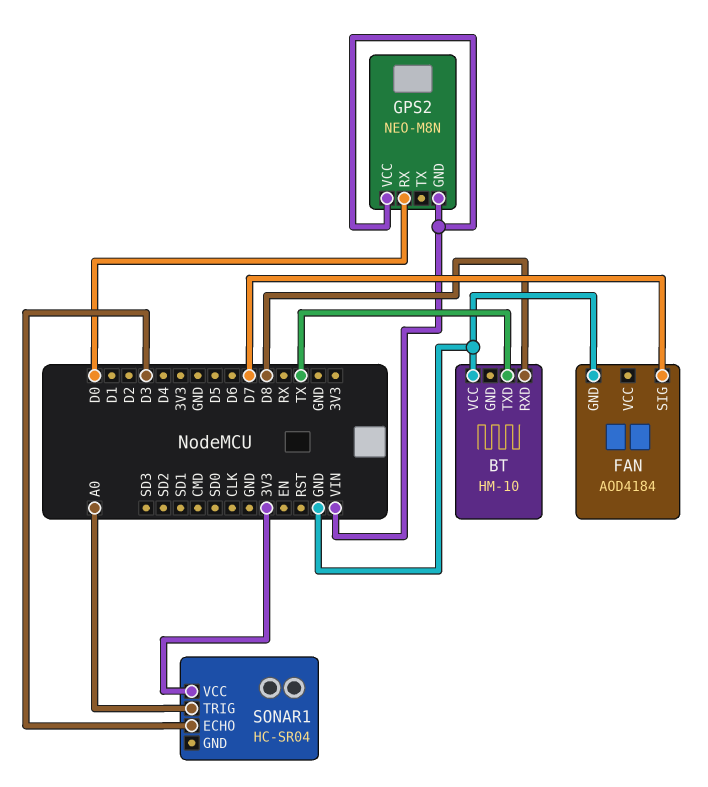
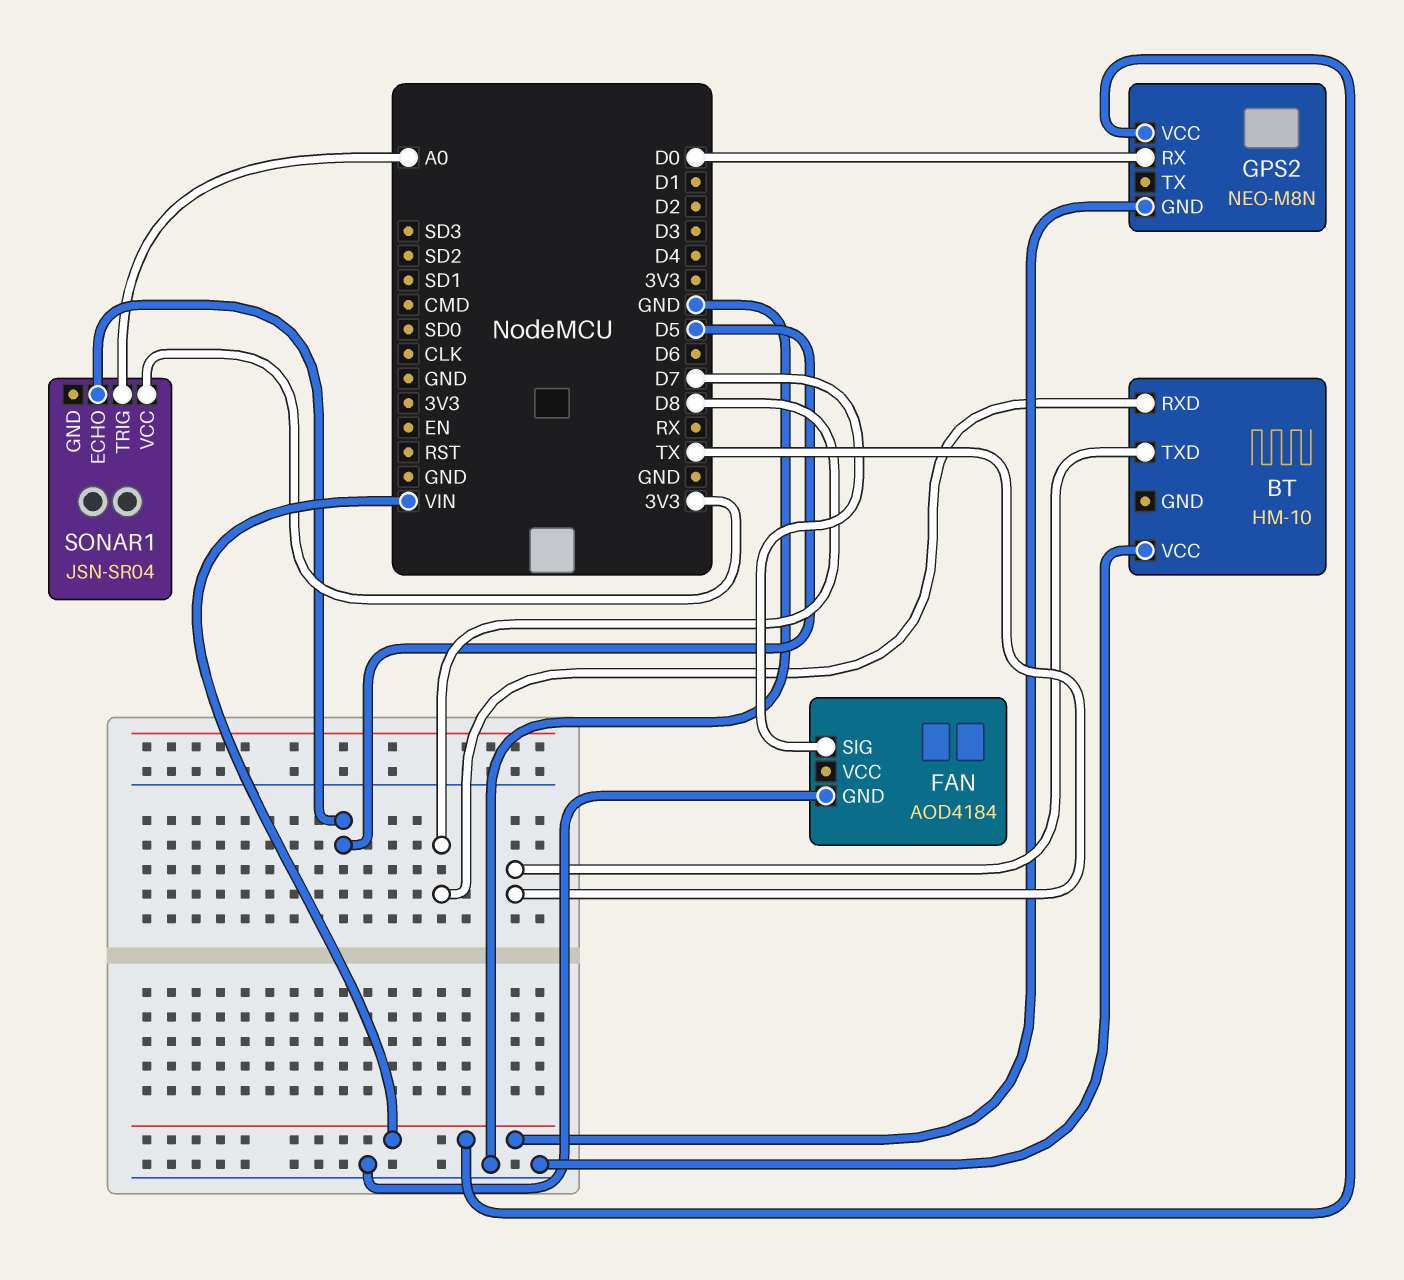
SONAR1: HC-SR04 -> JSN-SR04
SONAR1 pin ECHO: D3 -> D5

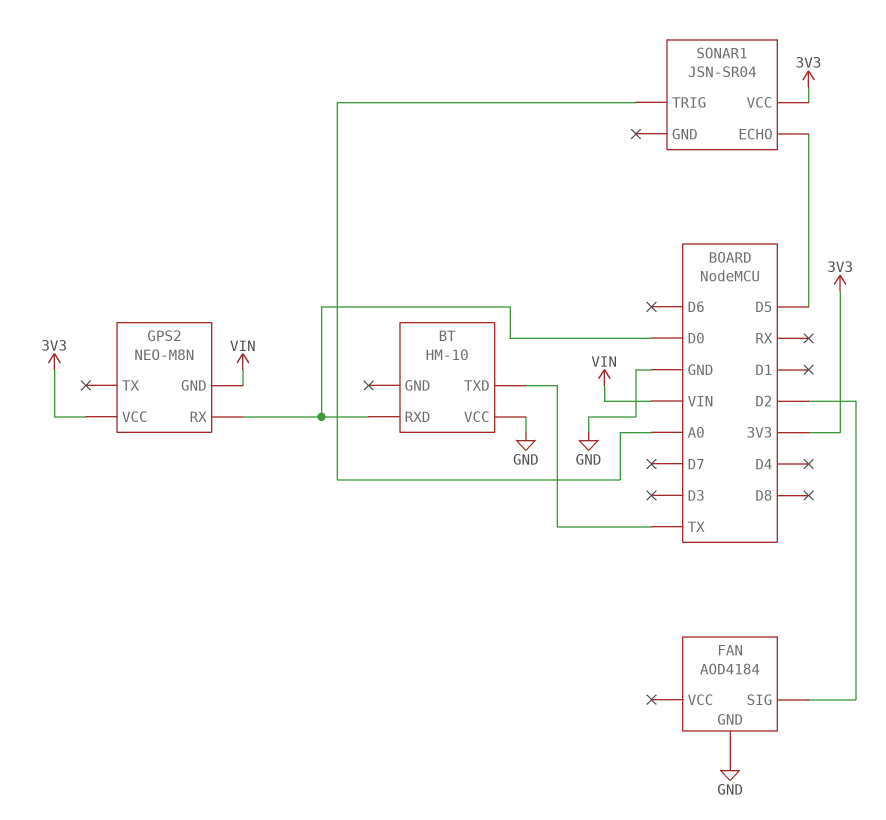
BT pin RXD: D8 -> D0
FAN pin SIG: D7 -> D2
GPS2 pin VCC: VIN -> 3V3

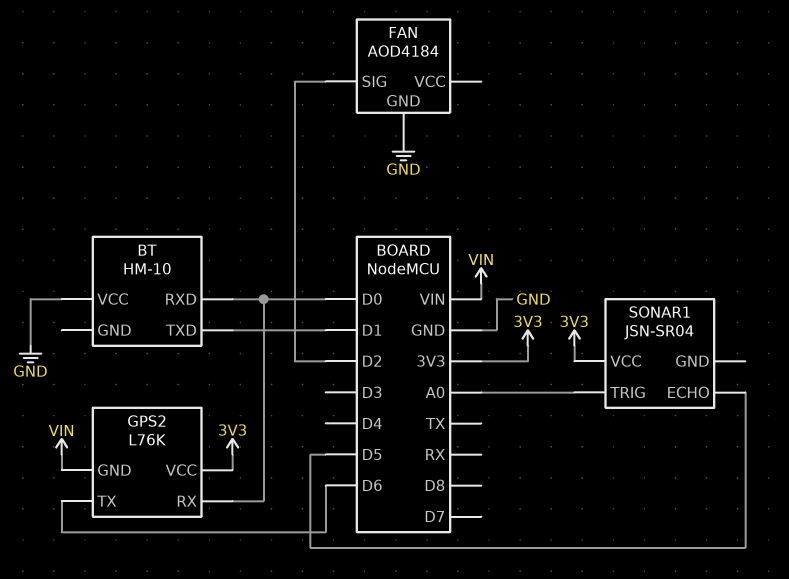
BT pin TXD: TX -> D1
GPS2: NEO-M8N -> L76K
GPS2 pin TX: none -> D6

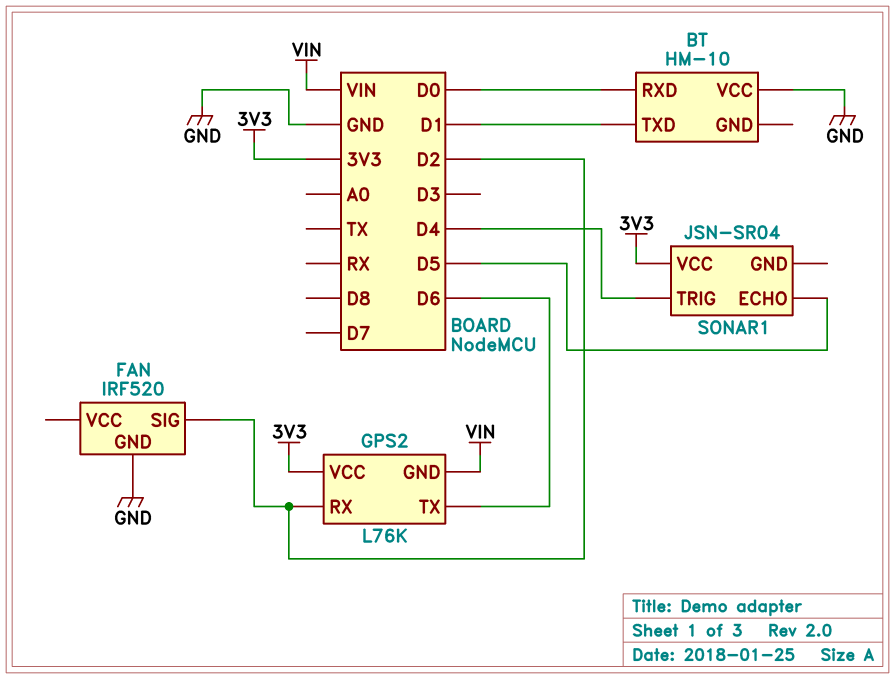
FAN: AOD4184 -> IRF520
GPS2 pin RX: D0 -> D2
SONAR1 pin TRIG: A0 -> D4

